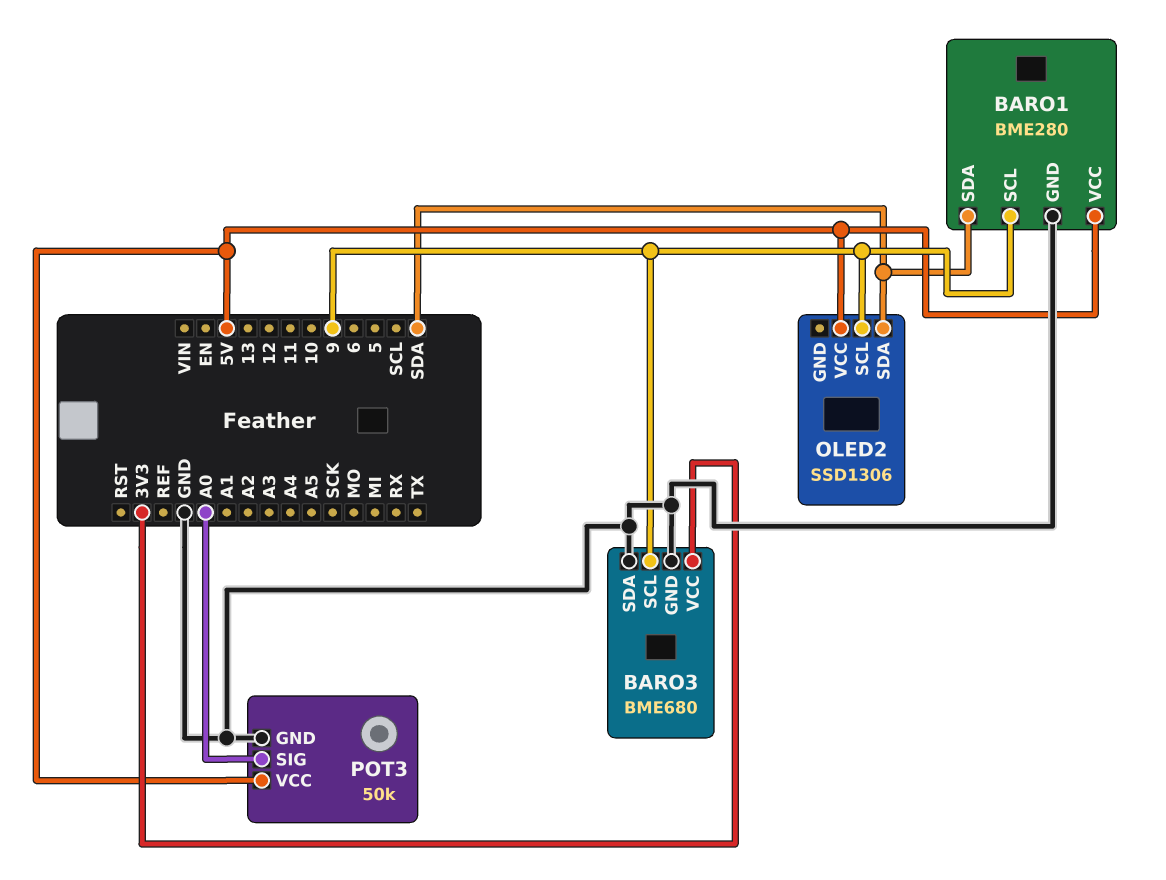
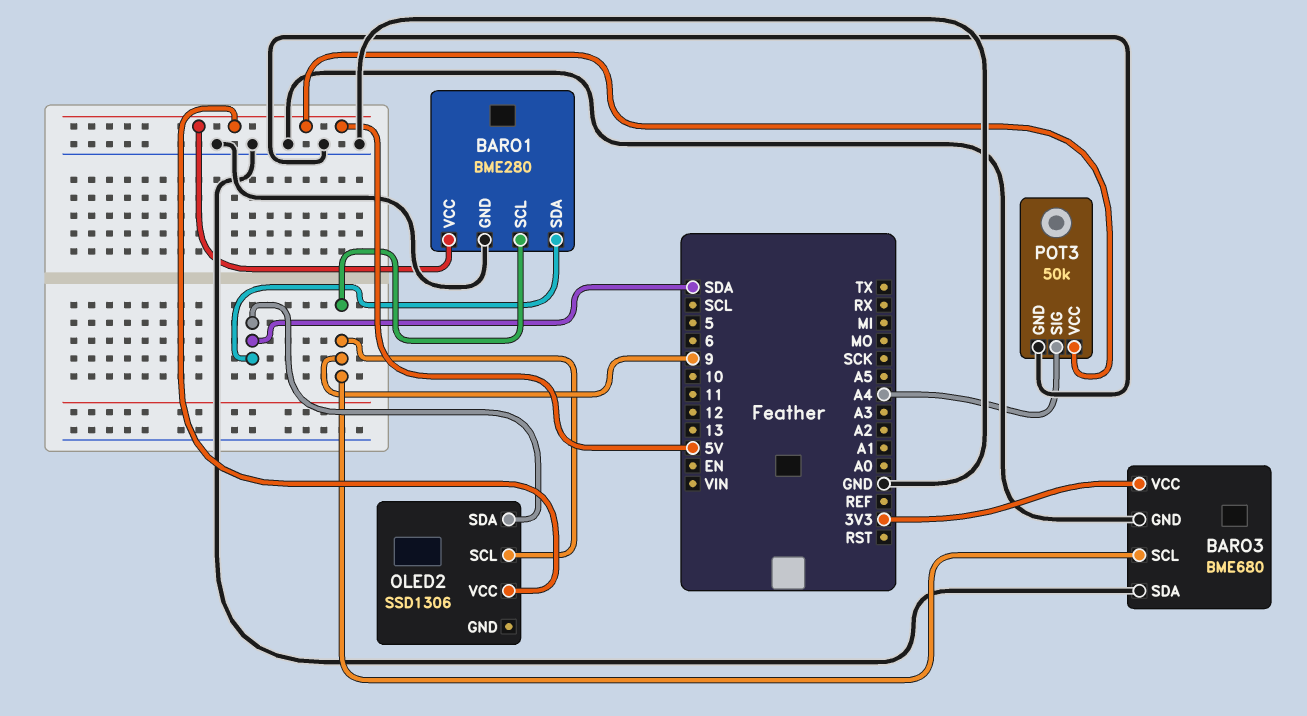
POT3 pin SIG: A0 -> A4

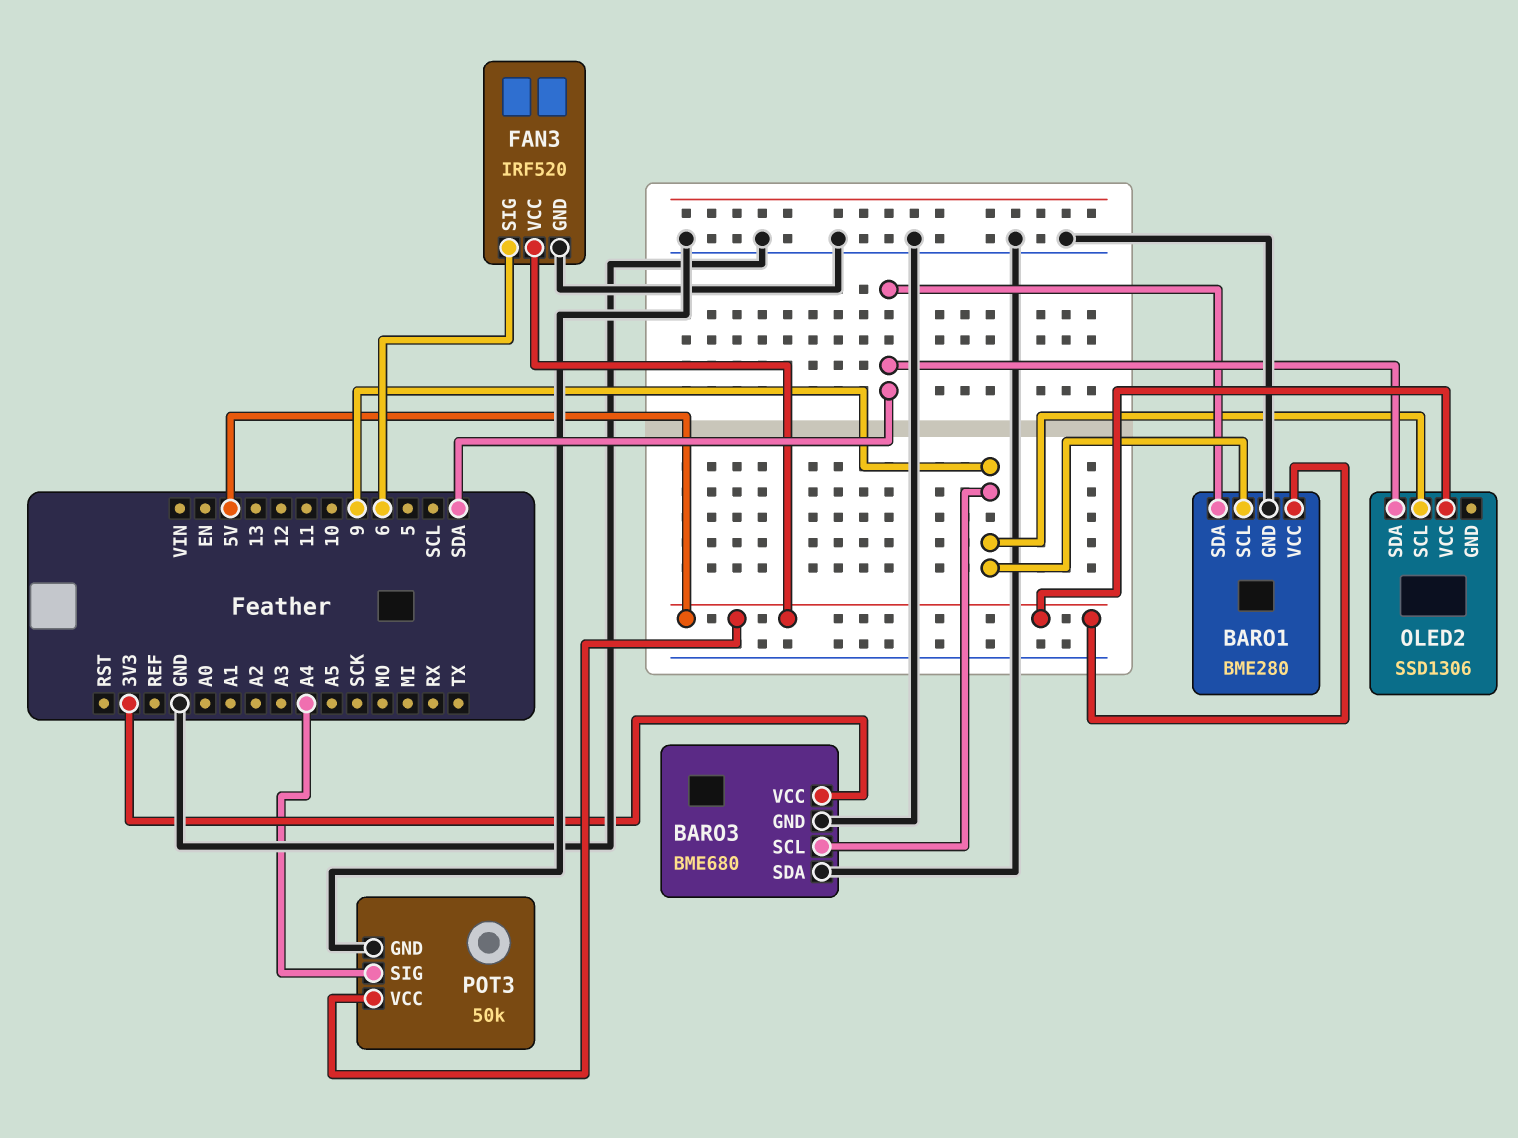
FAN3: none -> IRF520
FAN3 pin GND: none -> GND
FAN3 pin SIG: none -> 6
FAN3 pin VCC: none -> 5V

